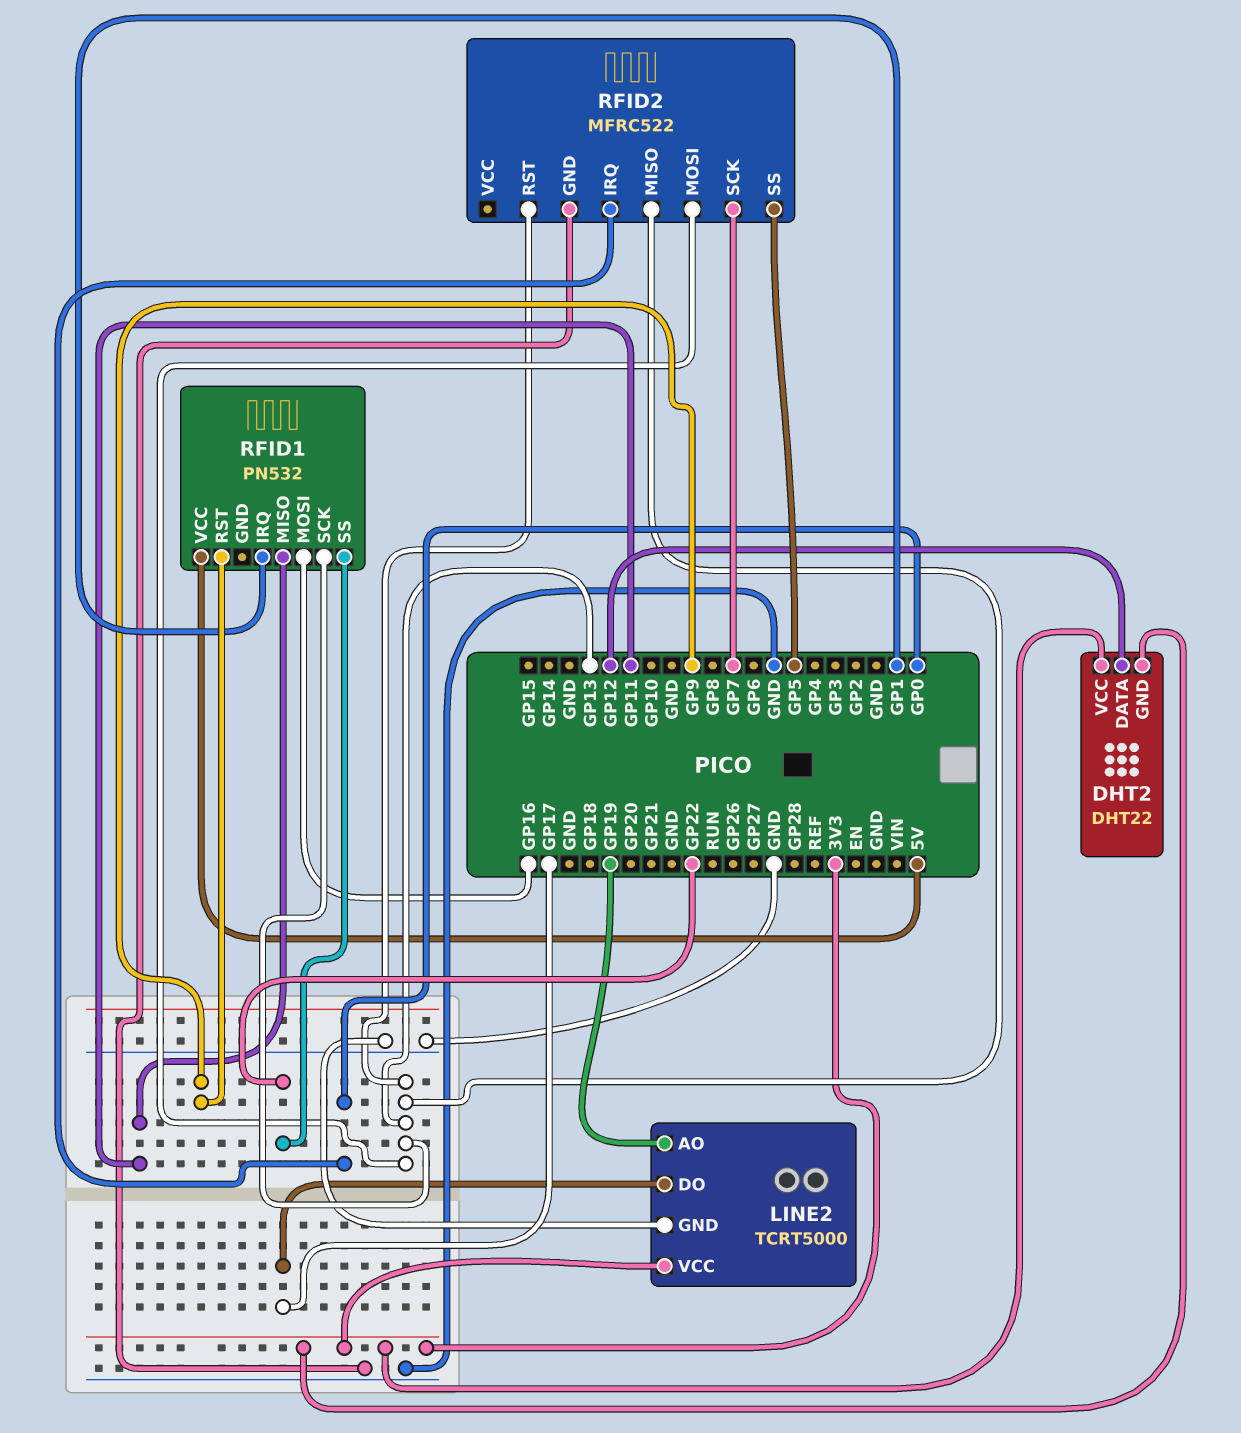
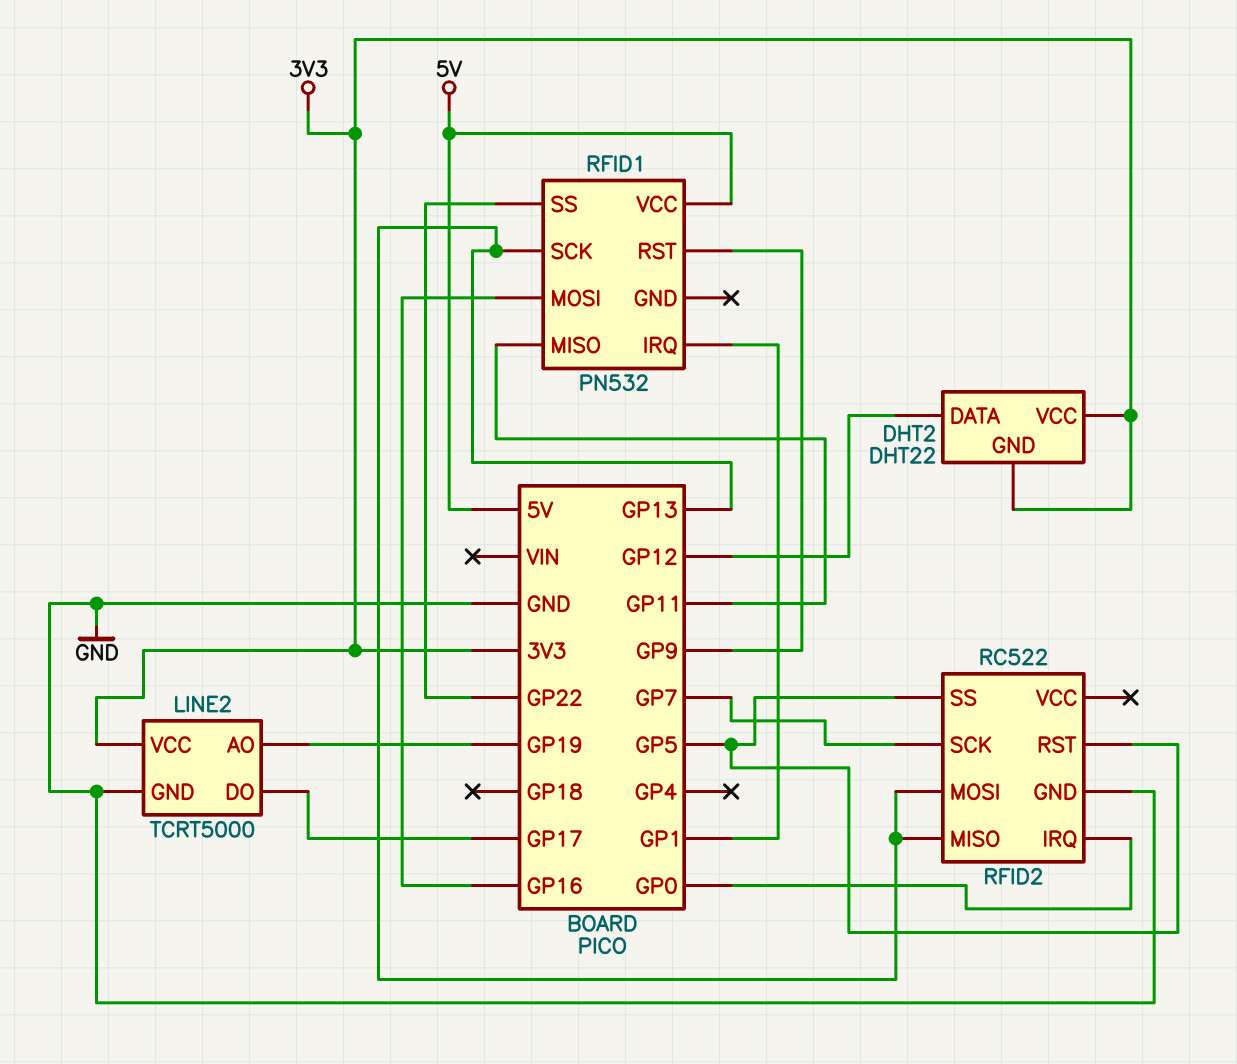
RFID2: MFRC522 -> RC522
RFID2 pin RST: GP13 -> GP5

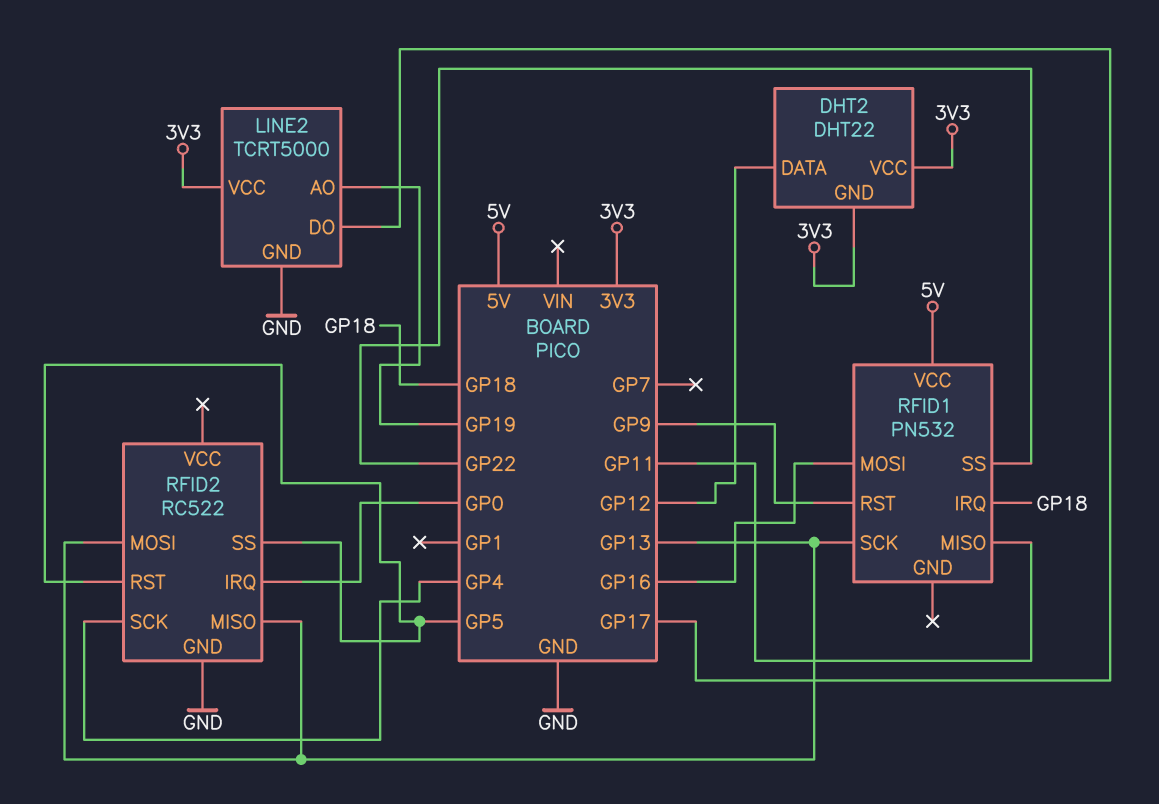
RFID1 pin IRQ: GP1 -> GP18
RFID2 pin SCK: GP7 -> GP4

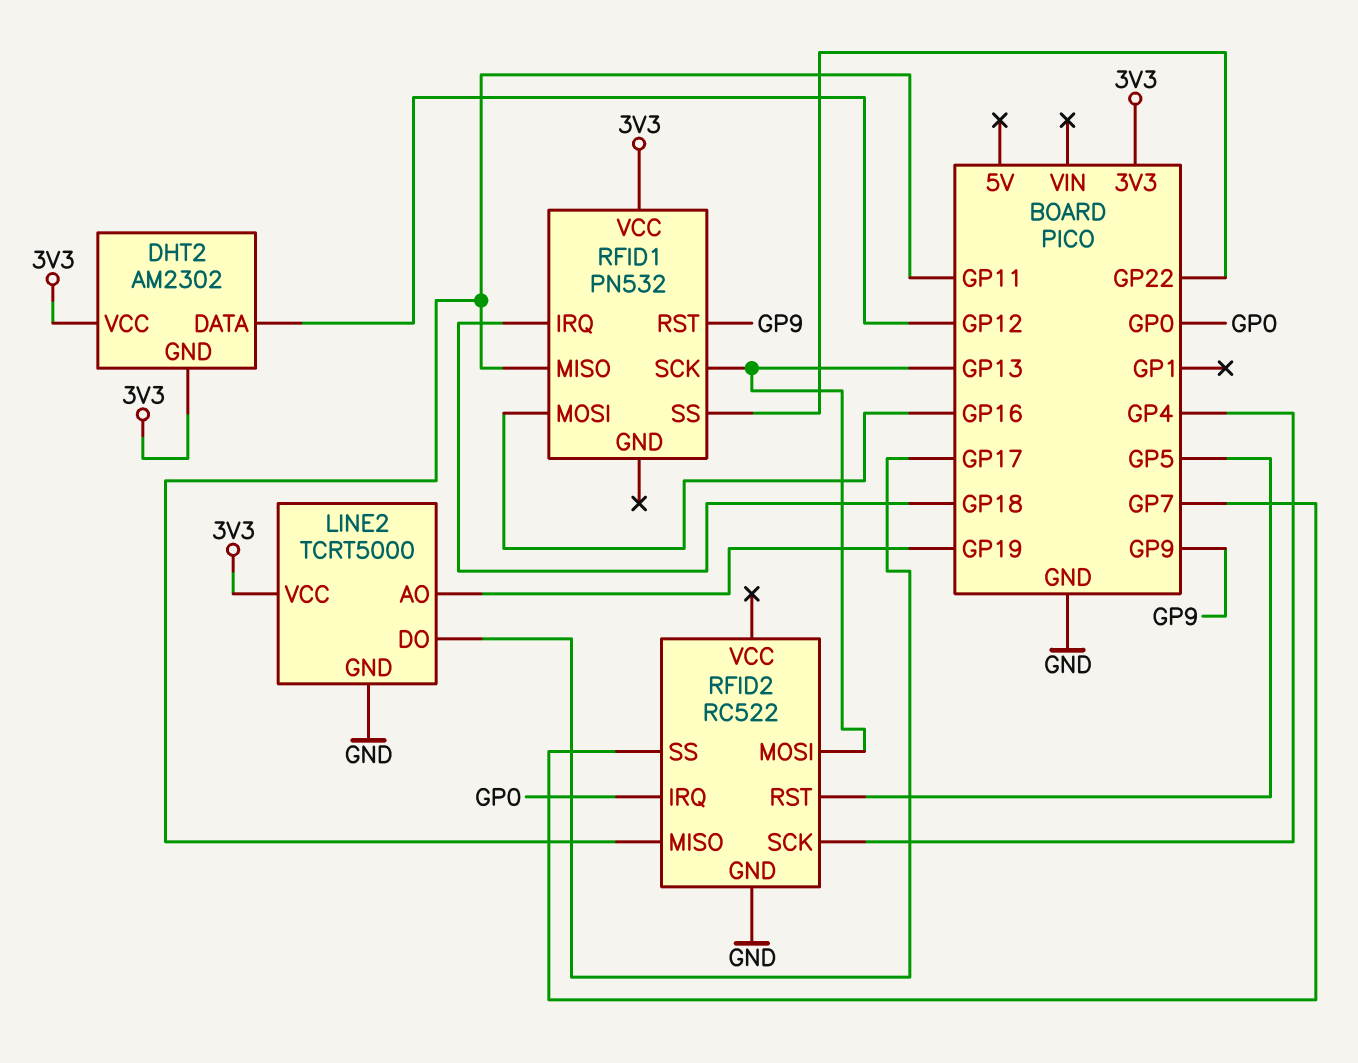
DHT2: DHT22 -> AM2302
RFID1 pin VCC: 5V -> 3V3
RFID2 pin MISO: GP13 -> GP11
RFID2 pin SS: GP5 -> GP7

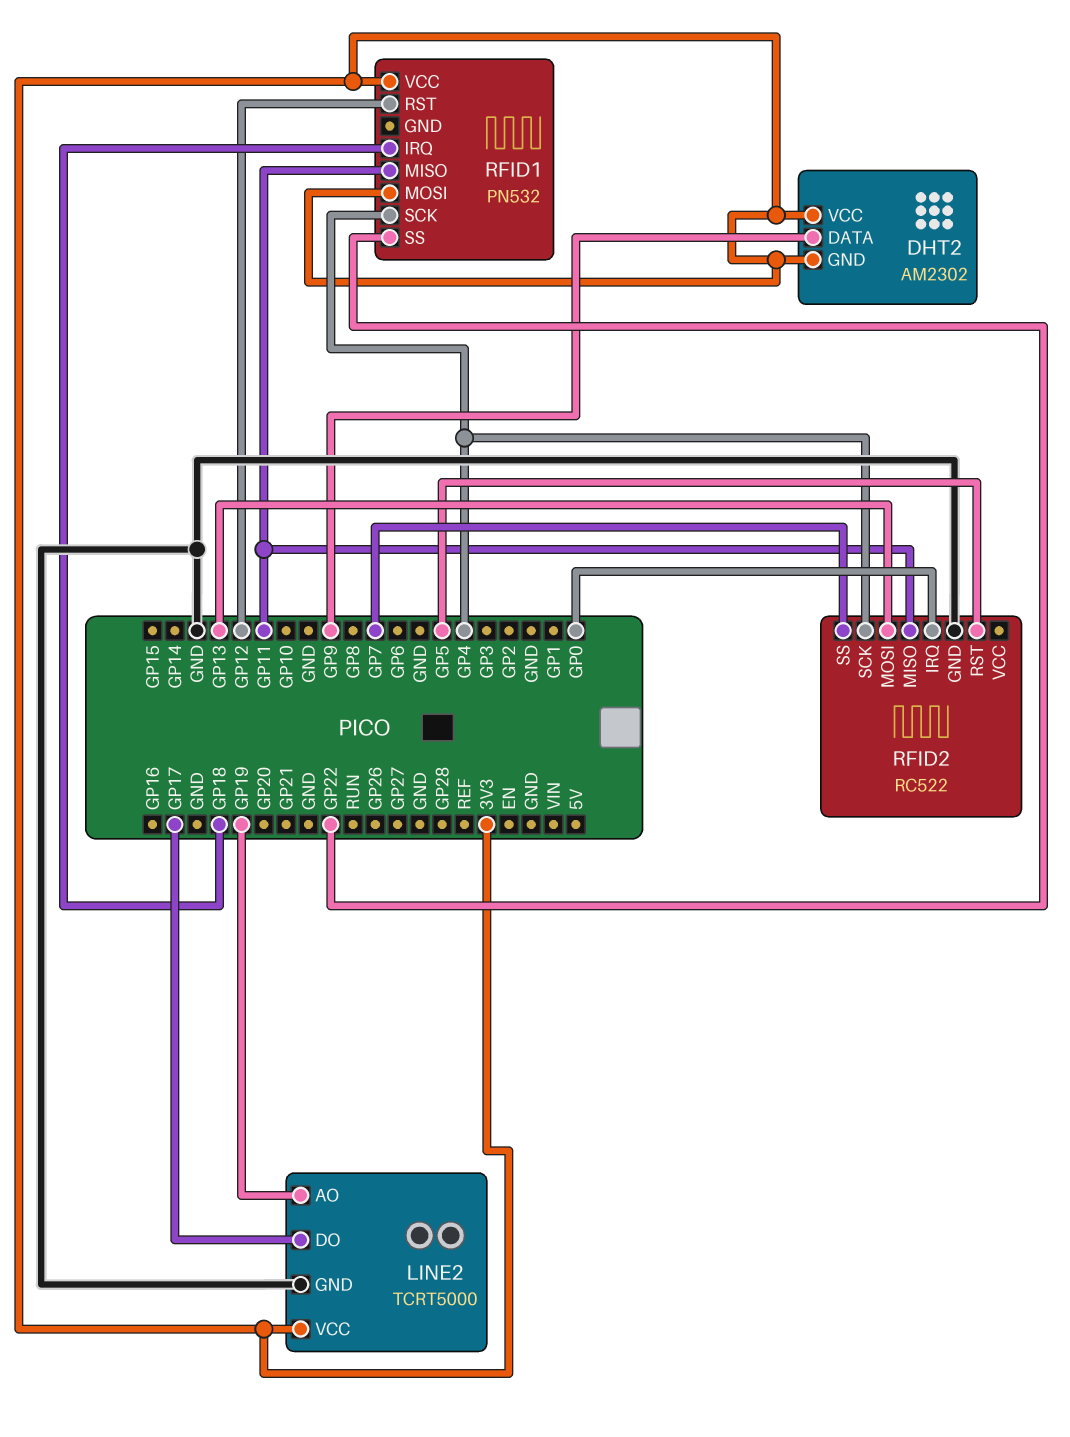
DHT2 pin DATA: GP12 -> GP9
RFID1 pin MOSI: GP16 -> 3V3
RFID1 pin RST: GP9 -> GP12
RFID1 pin SCK: GP13 -> GP4

